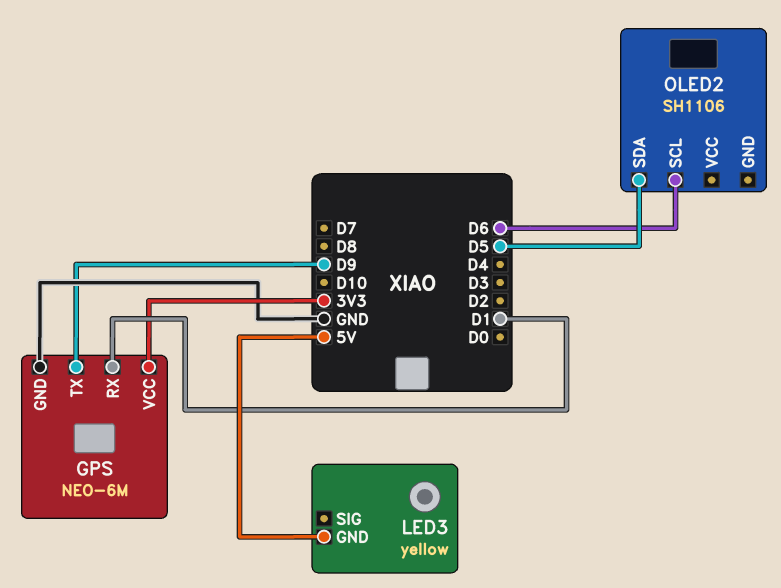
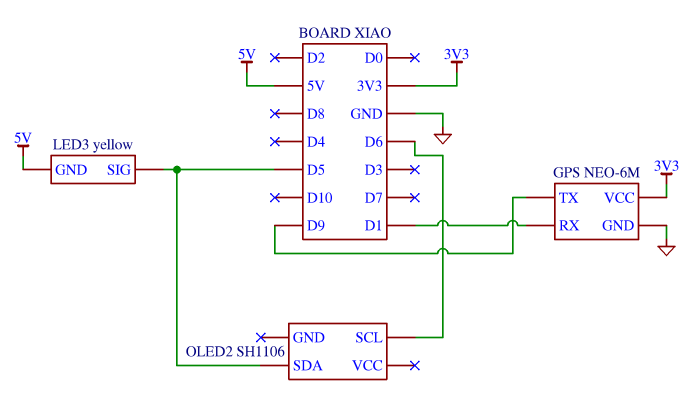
LED3 pin SIG: none -> D5

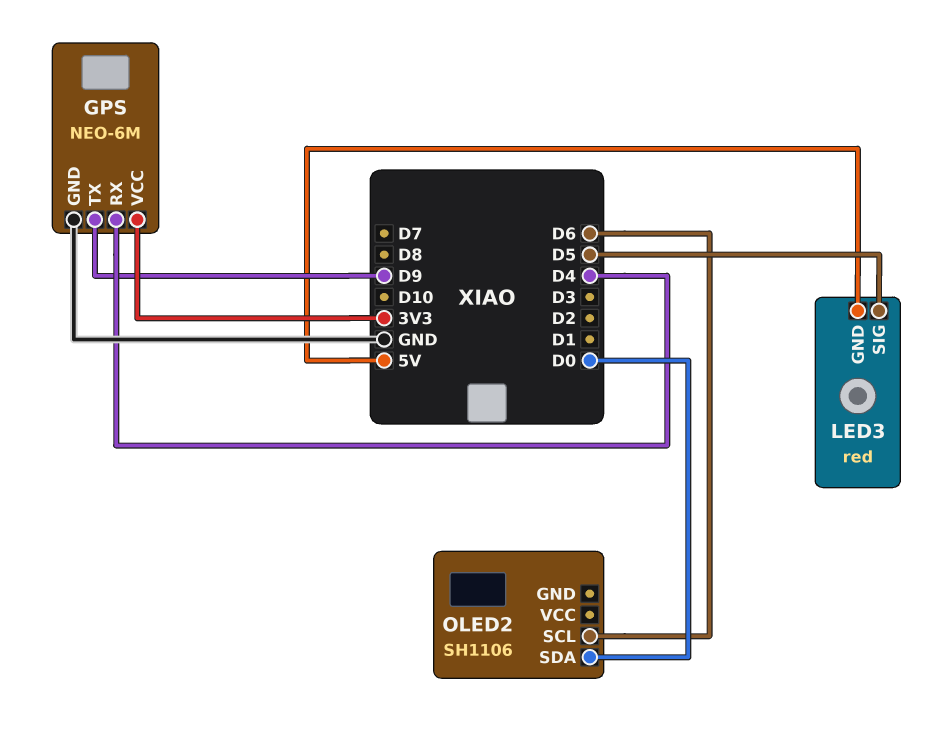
GPS pin RX: D1 -> D4
LED3: yellow -> red
OLED2 pin SDA: D5 -> D0

